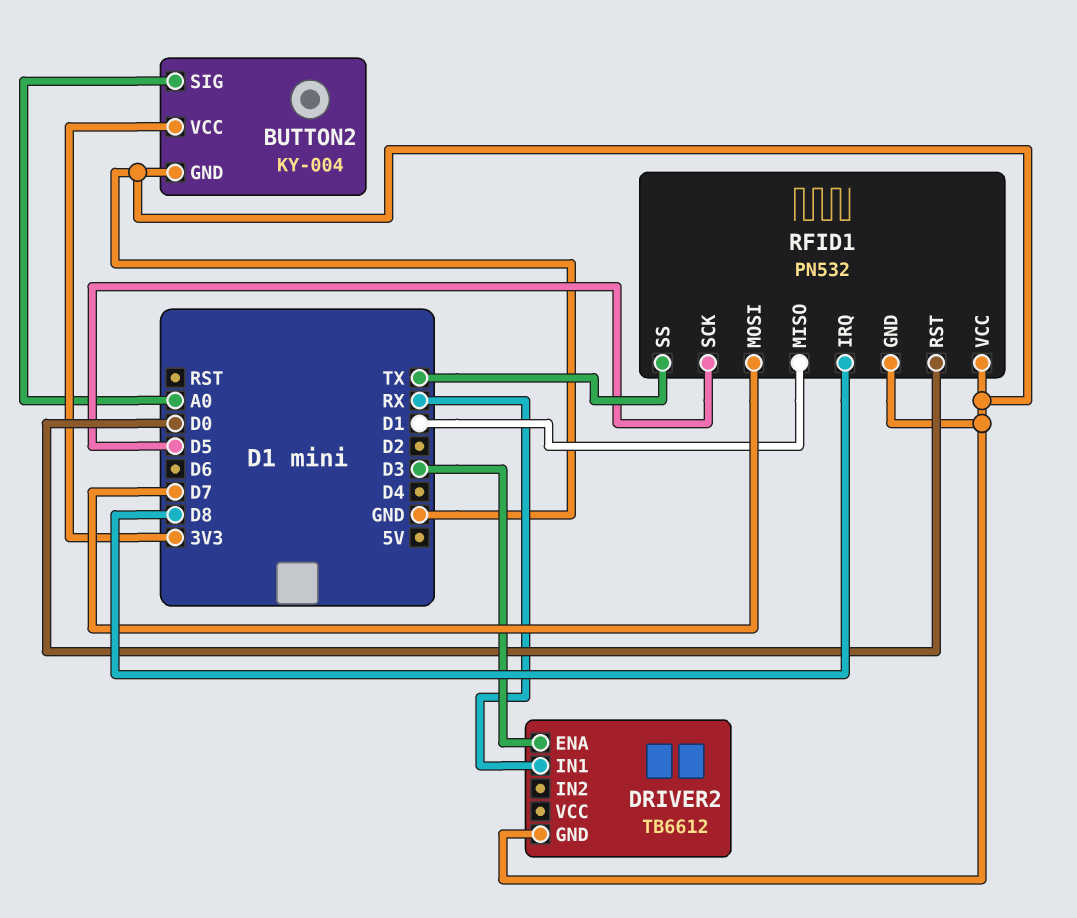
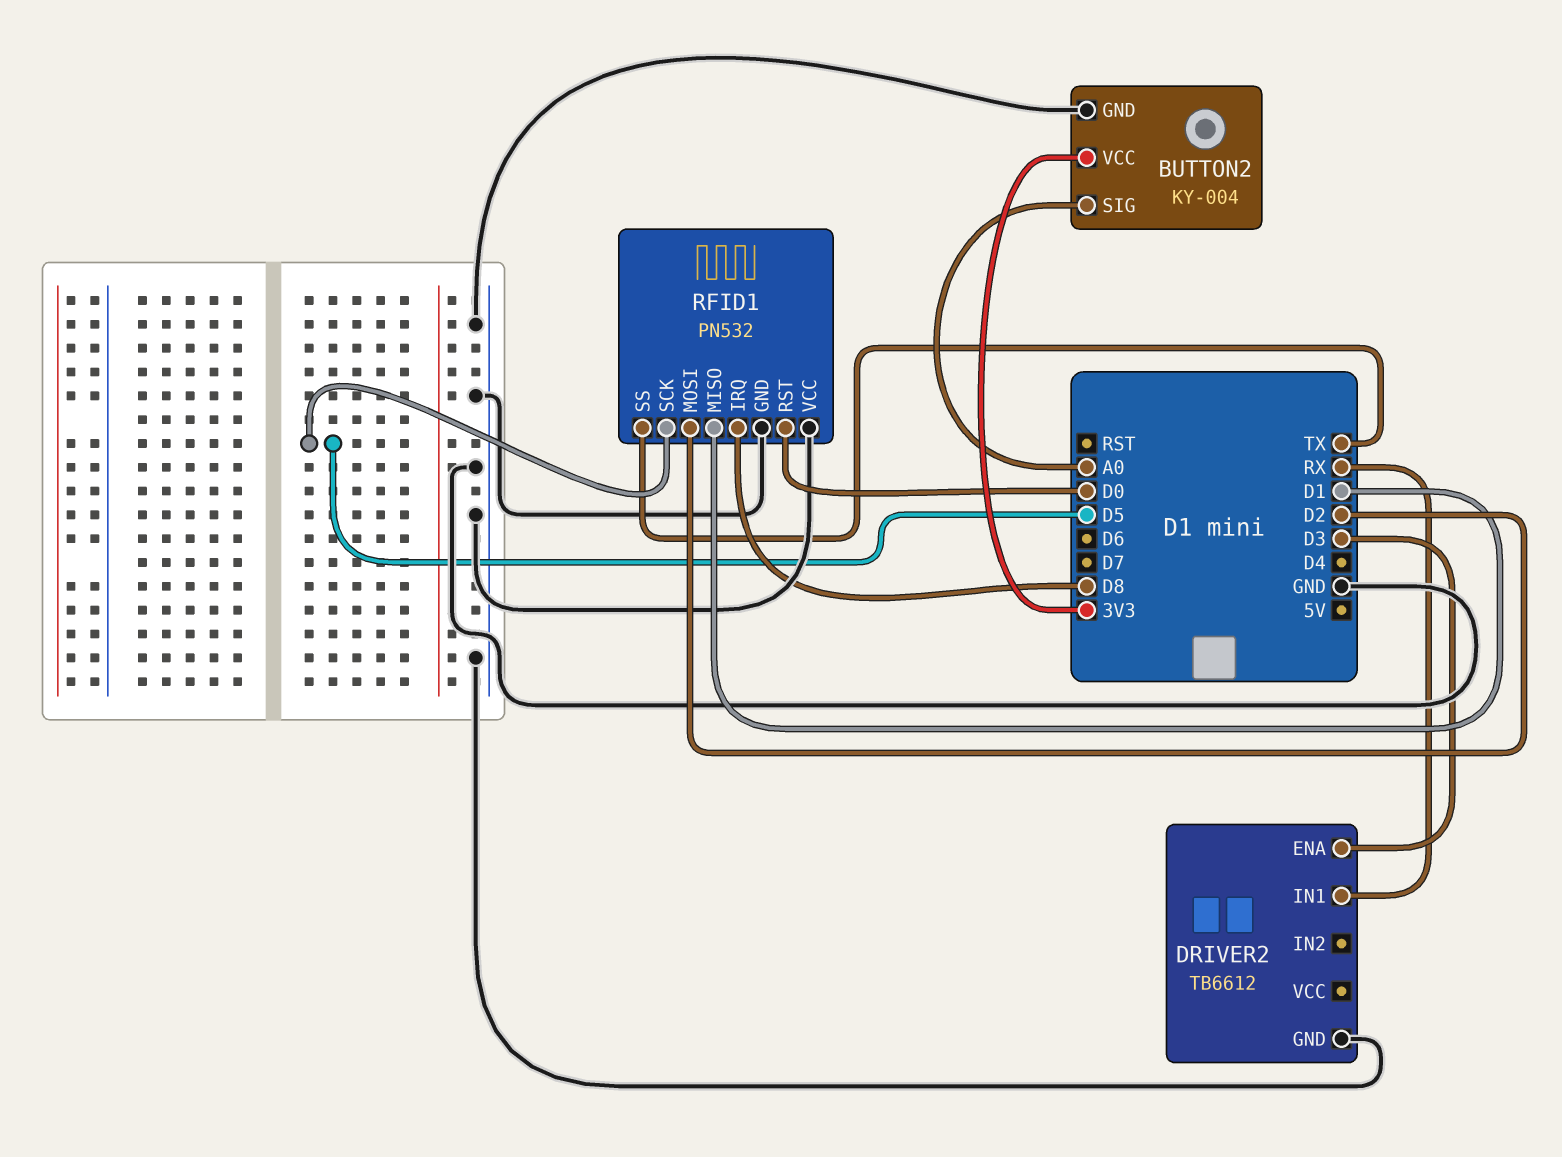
RFID1 pin MOSI: D7 -> D2

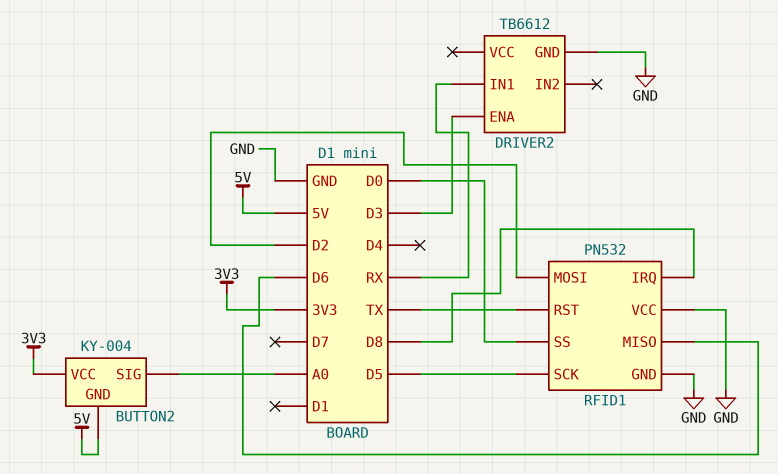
BUTTON2 pin GND: GND -> 5V
RFID1 pin MISO: D1 -> D6
RFID1 pin RST: D0 -> TX
RFID1 pin SS: TX -> D0

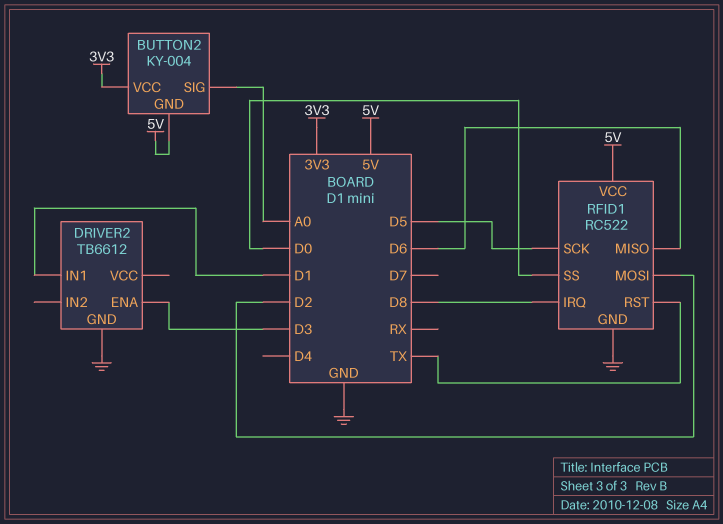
DRIVER2 pin IN1: RX -> D1
RFID1: PN532 -> RC522
RFID1 pin VCC: GND -> 5V

